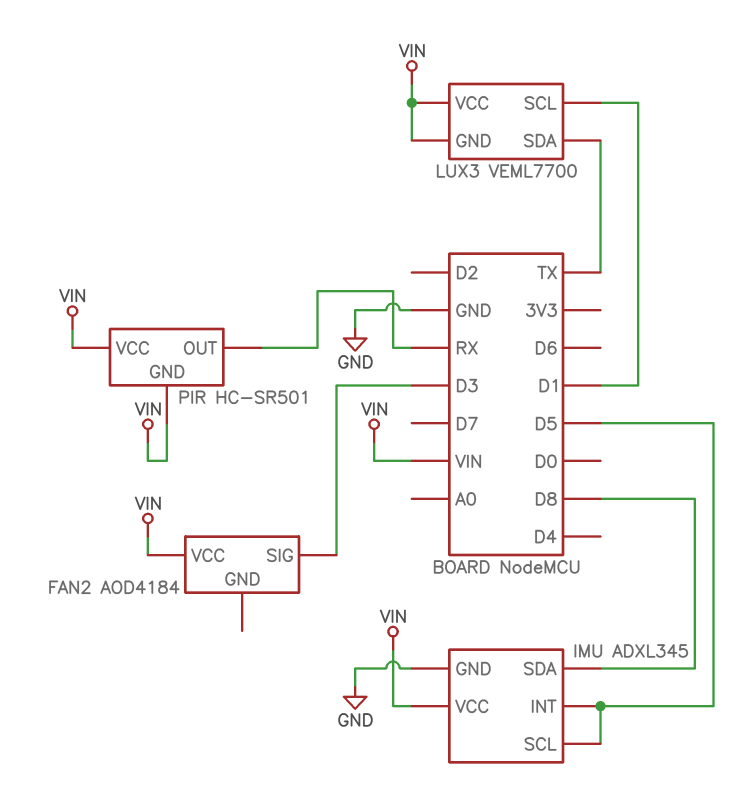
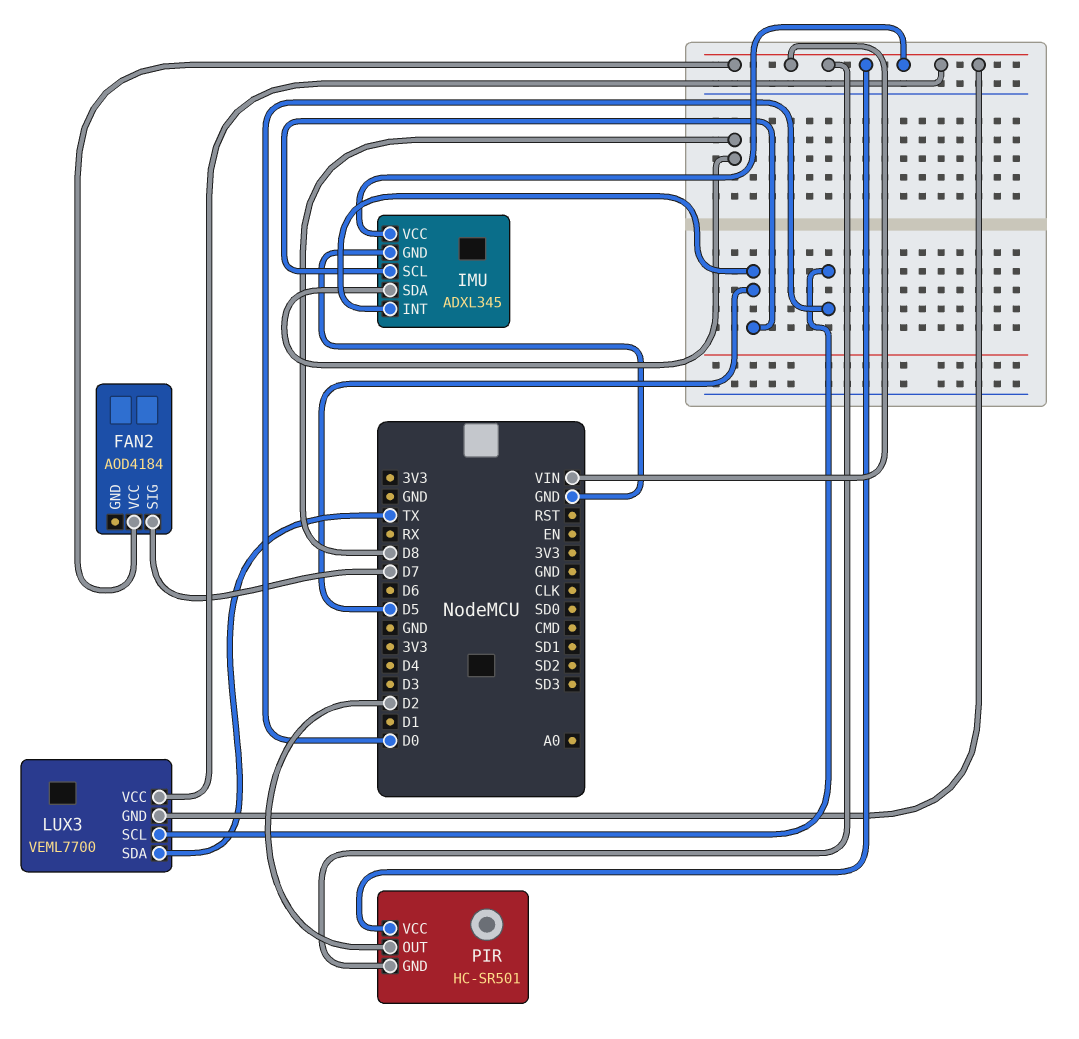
FAN2 pin SIG: D3 -> D7
LUX3 pin SCL: D1 -> D0
PIR pin OUT: RX -> D2

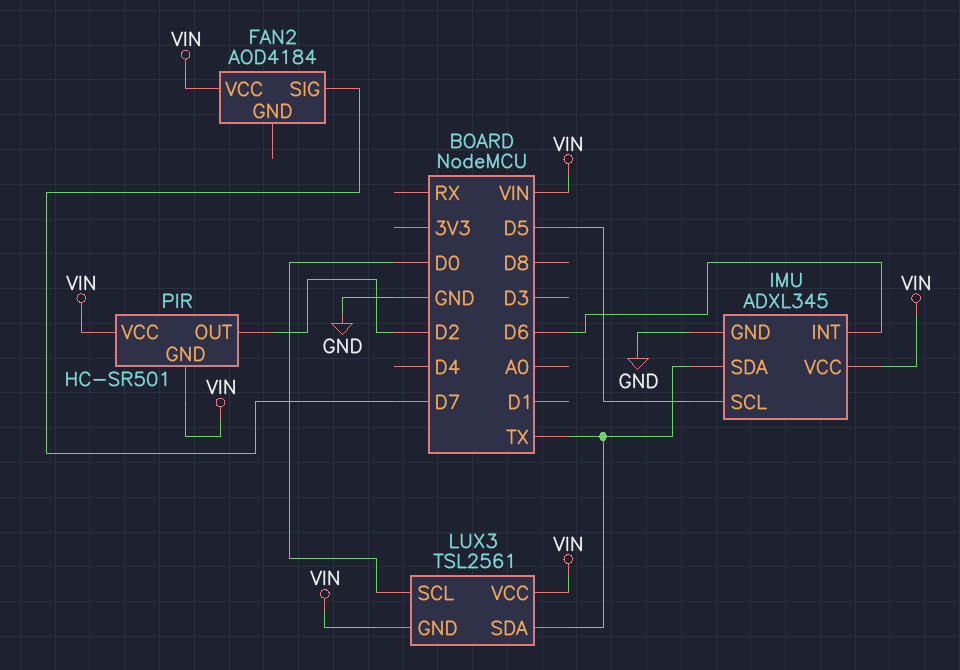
IMU pin INT: D5 -> D6
IMU pin SDA: D8 -> TX
LUX3: VEML7700 -> TSL2561

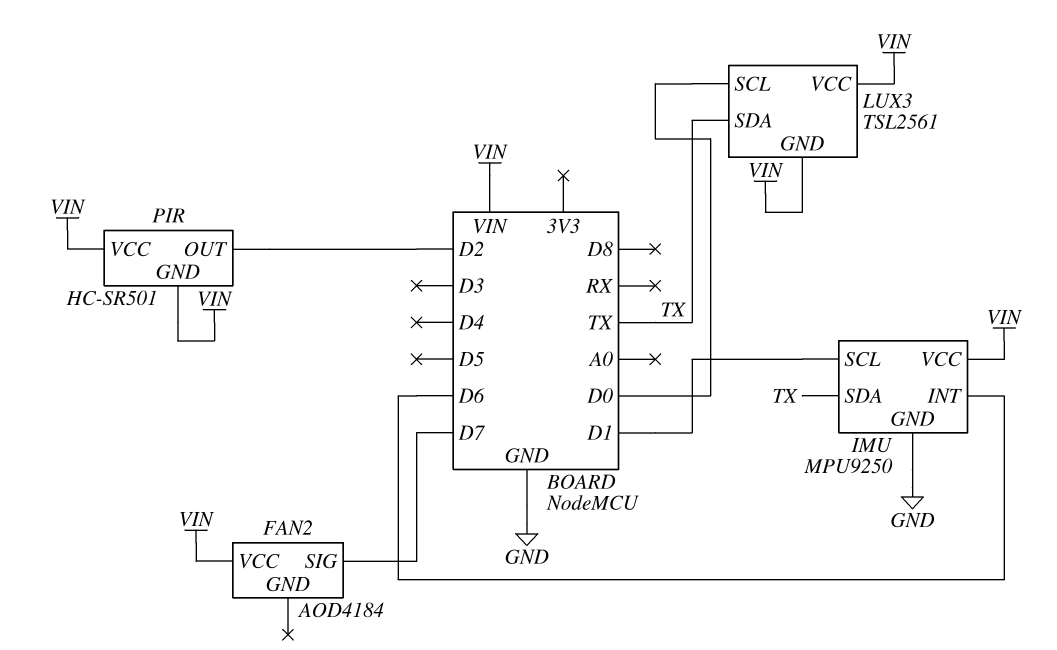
IMU: ADXL345 -> MPU9250
IMU pin SCL: D5 -> D1

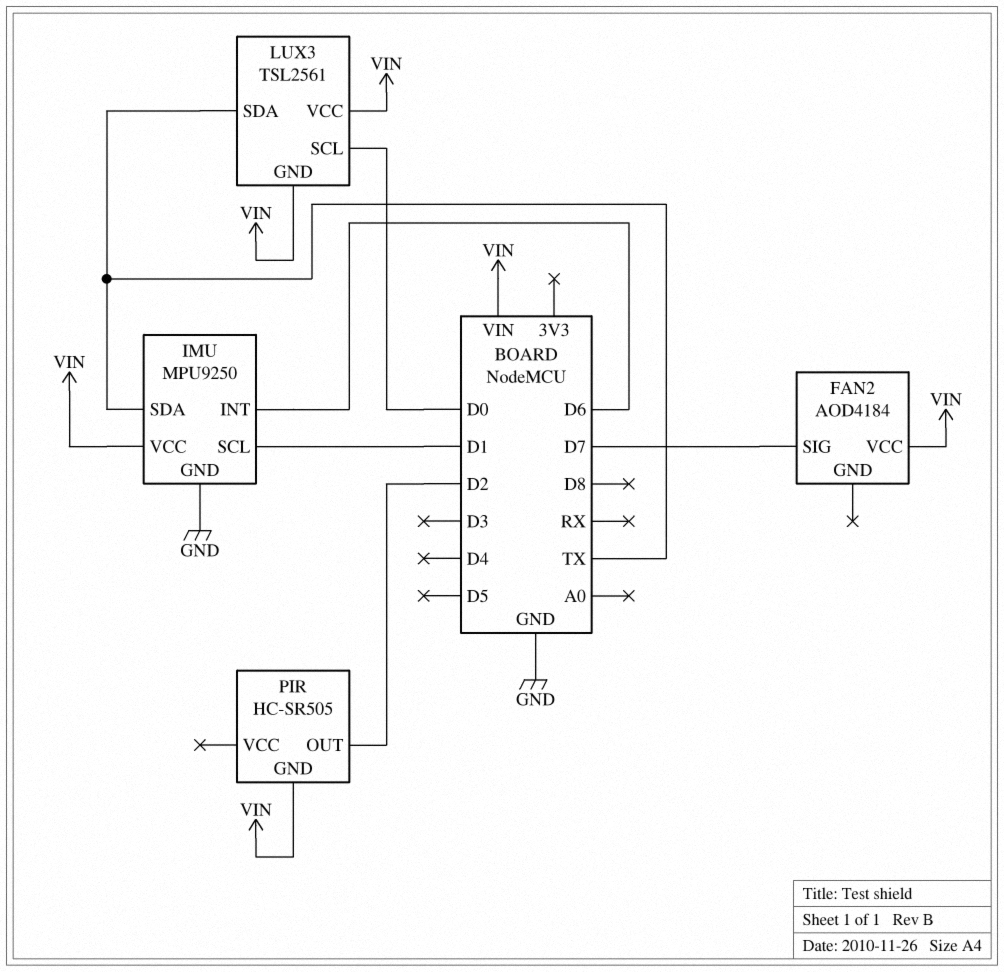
PIR: HC-SR501 -> HC-SR505
PIR pin VCC: VIN -> none

